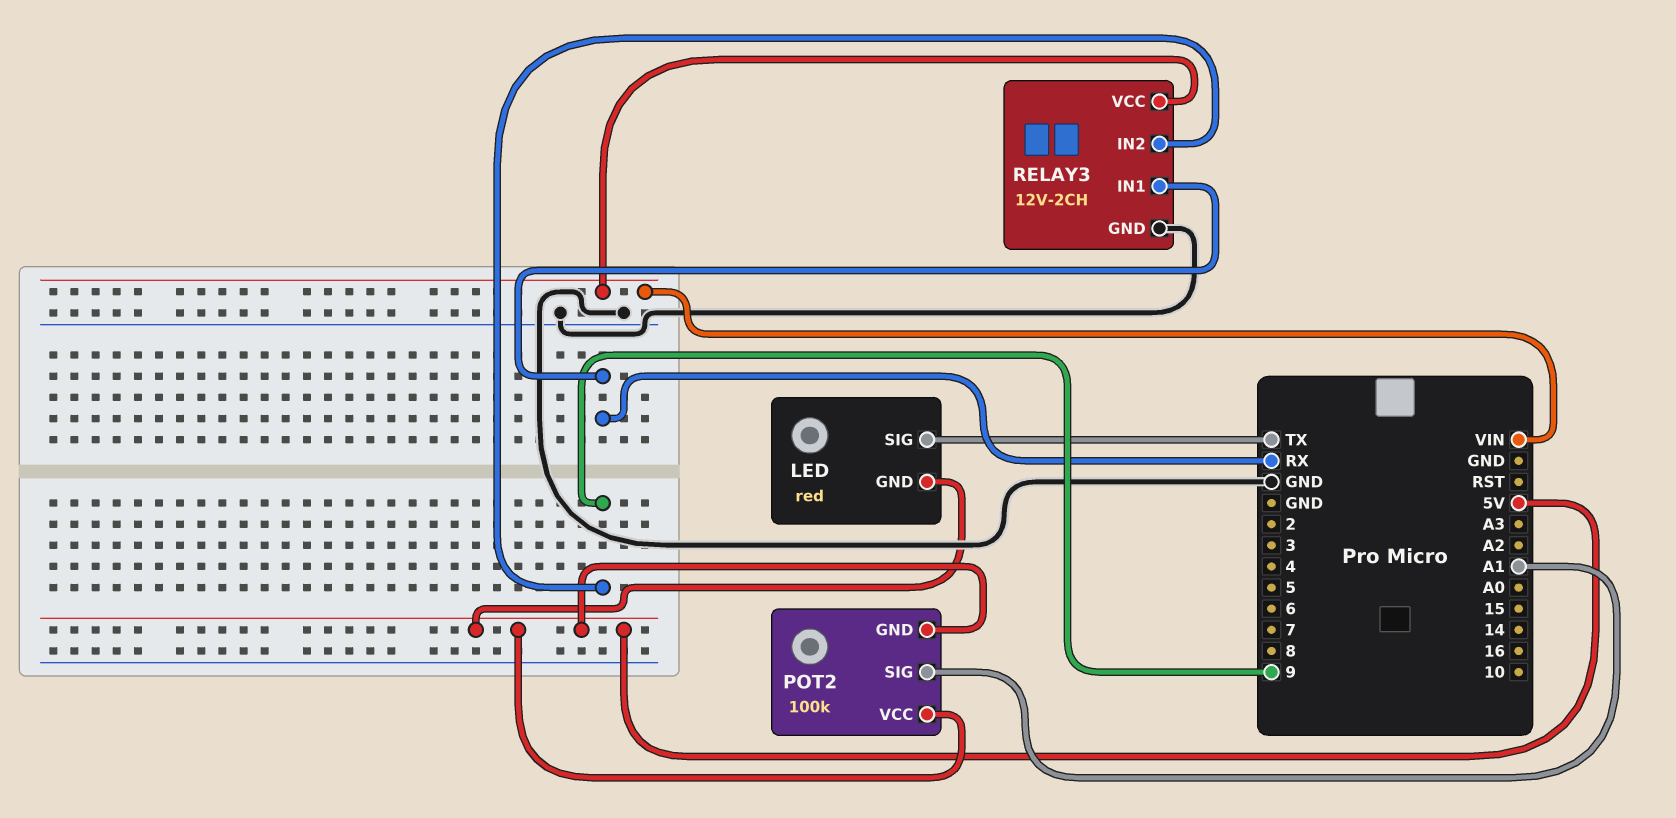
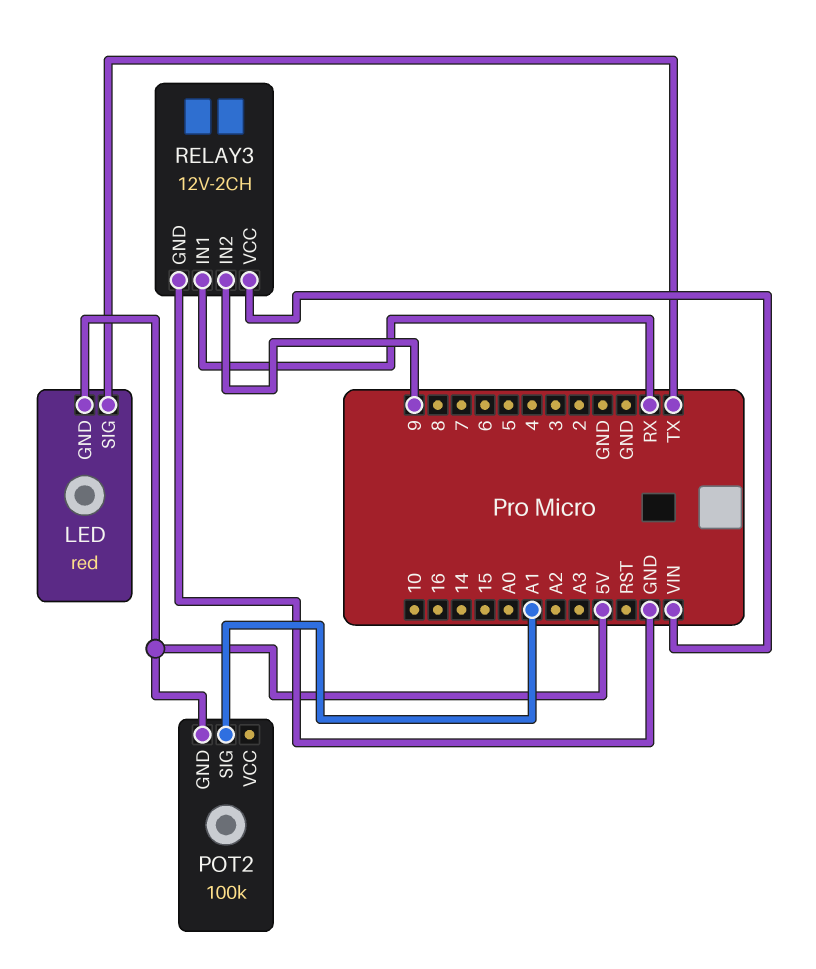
POT2 pin VCC: 5V -> none

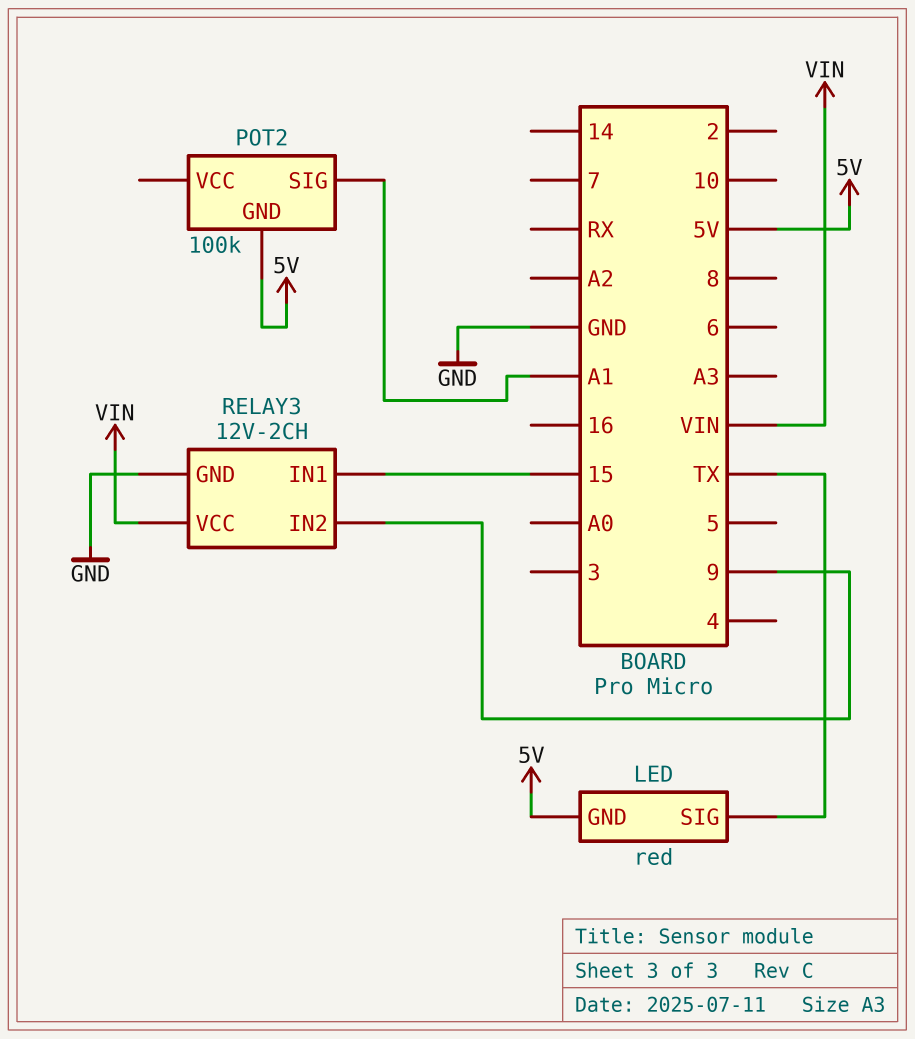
RELAY3 pin IN1: RX -> 15

